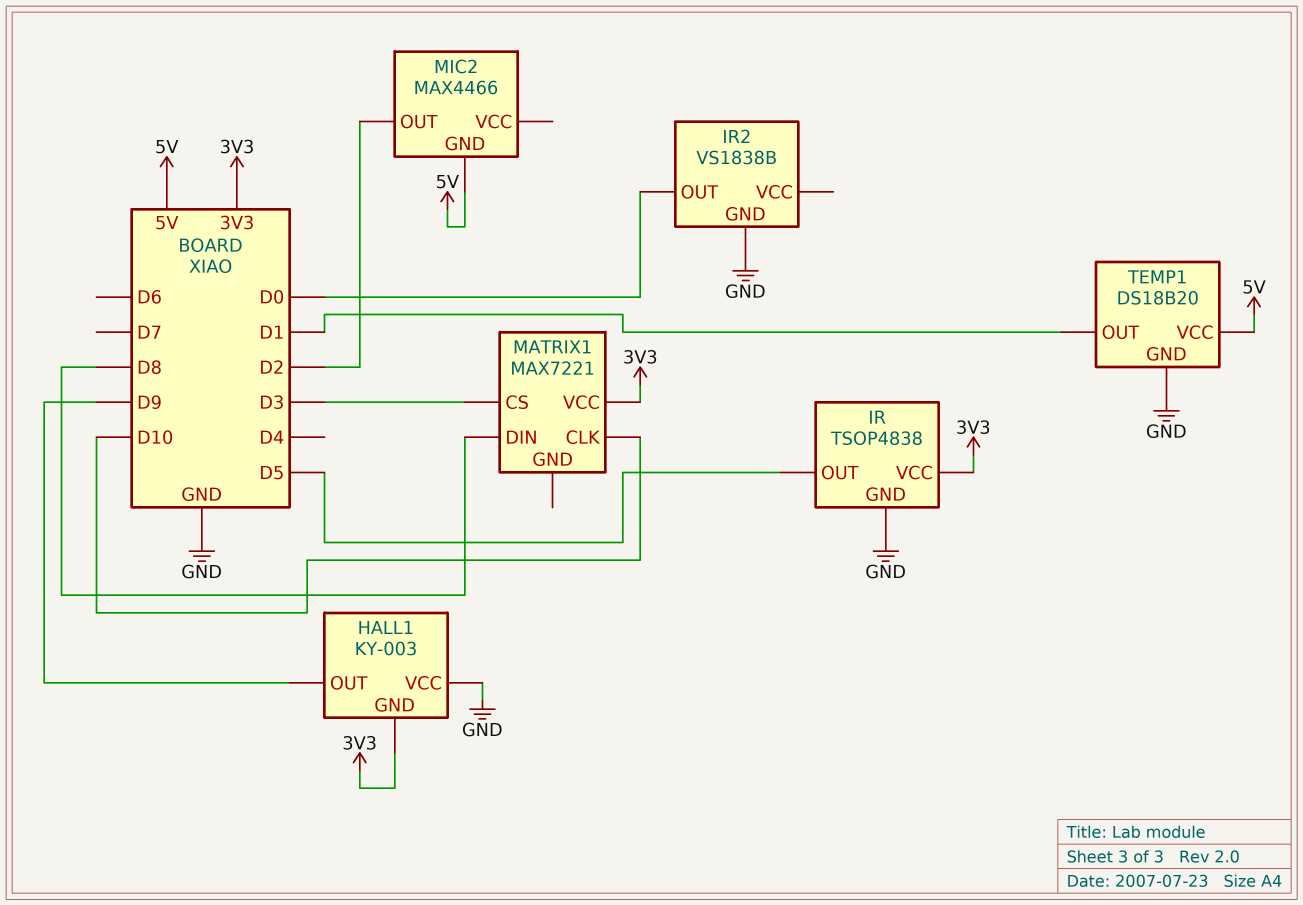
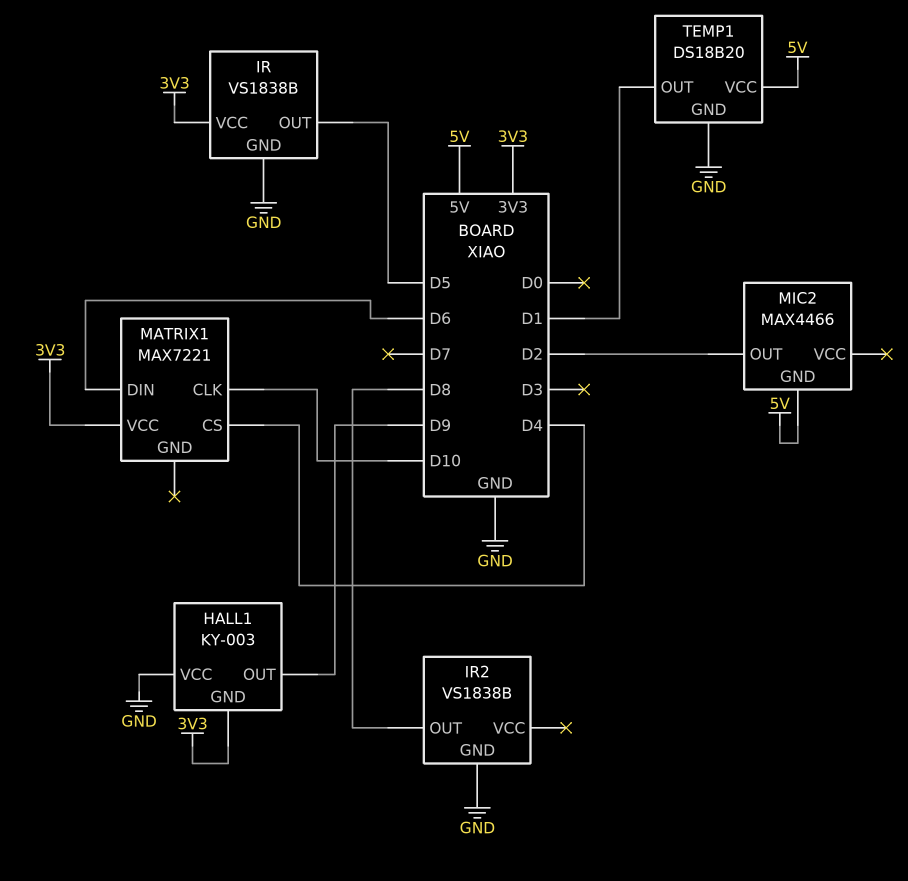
IR: TSOP4838 -> VS1838B
IR2 pin OUT: D0 -> D8
MATRIX1 pin CS: D3 -> D4
MATRIX1 pin DIN: D8 -> D6

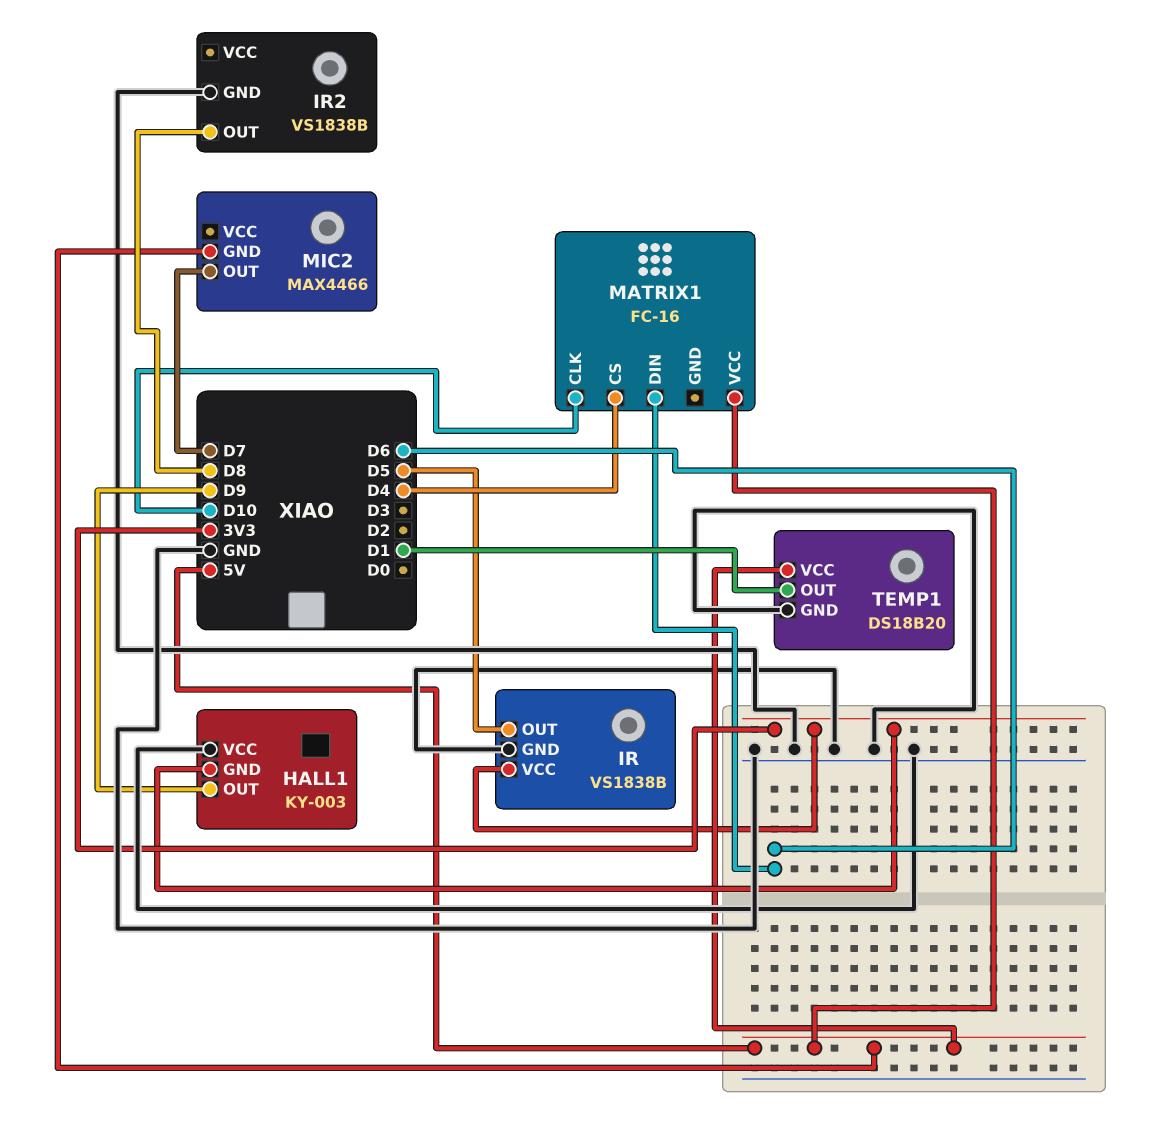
MATRIX1: MAX7221 -> FC-16
MATRIX1 pin VCC: 3V3 -> 5V
MIC2 pin OUT: D2 -> D7

